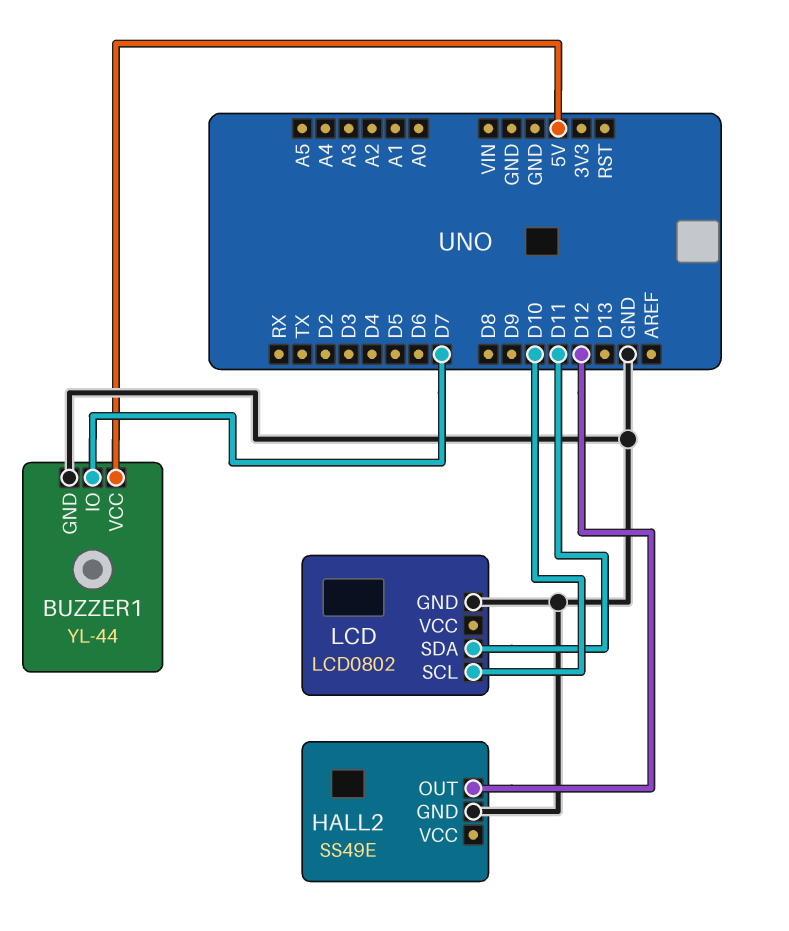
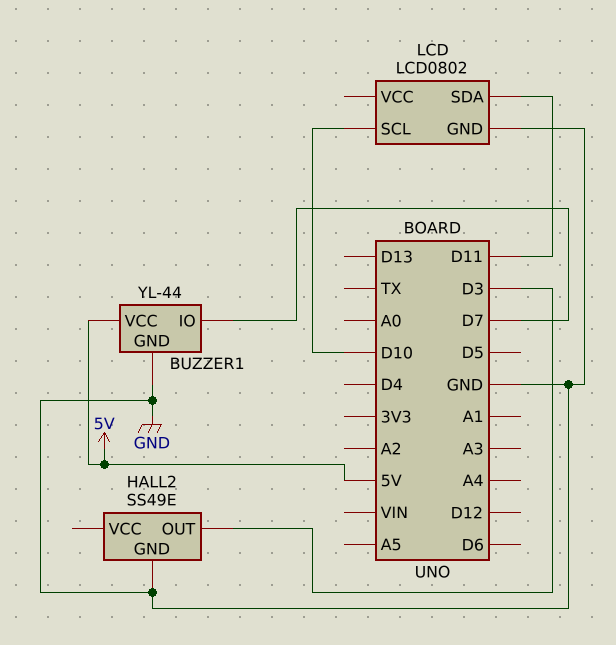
HALL2 pin OUT: D12 -> D3

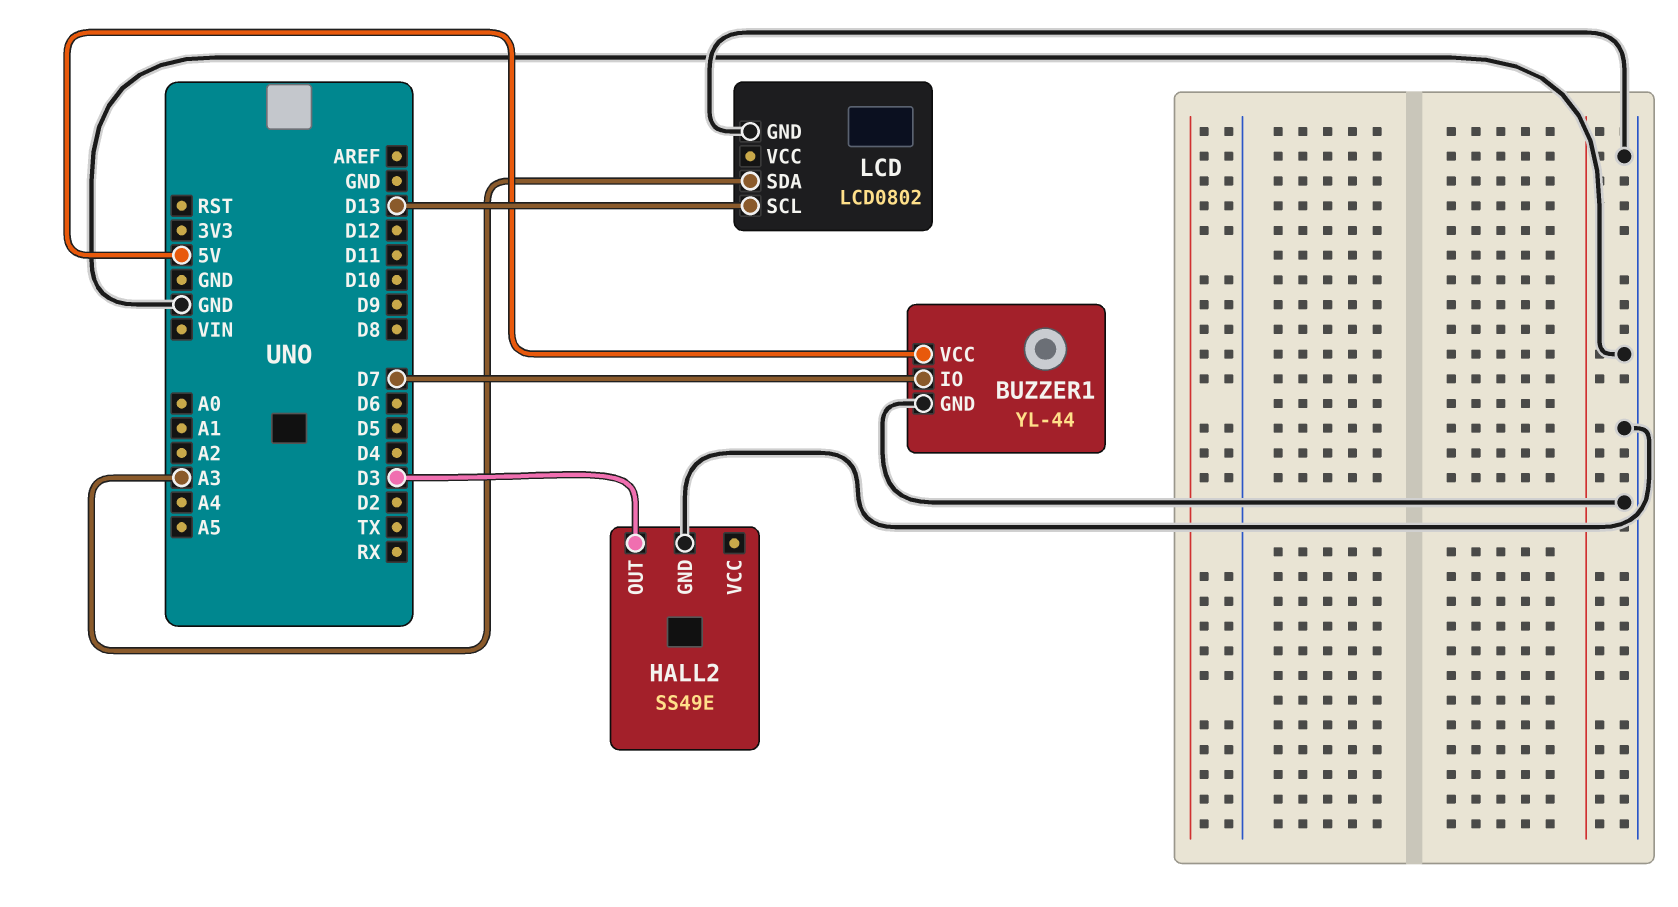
LCD pin SCL: D10 -> D13
LCD pin SDA: D11 -> A3

